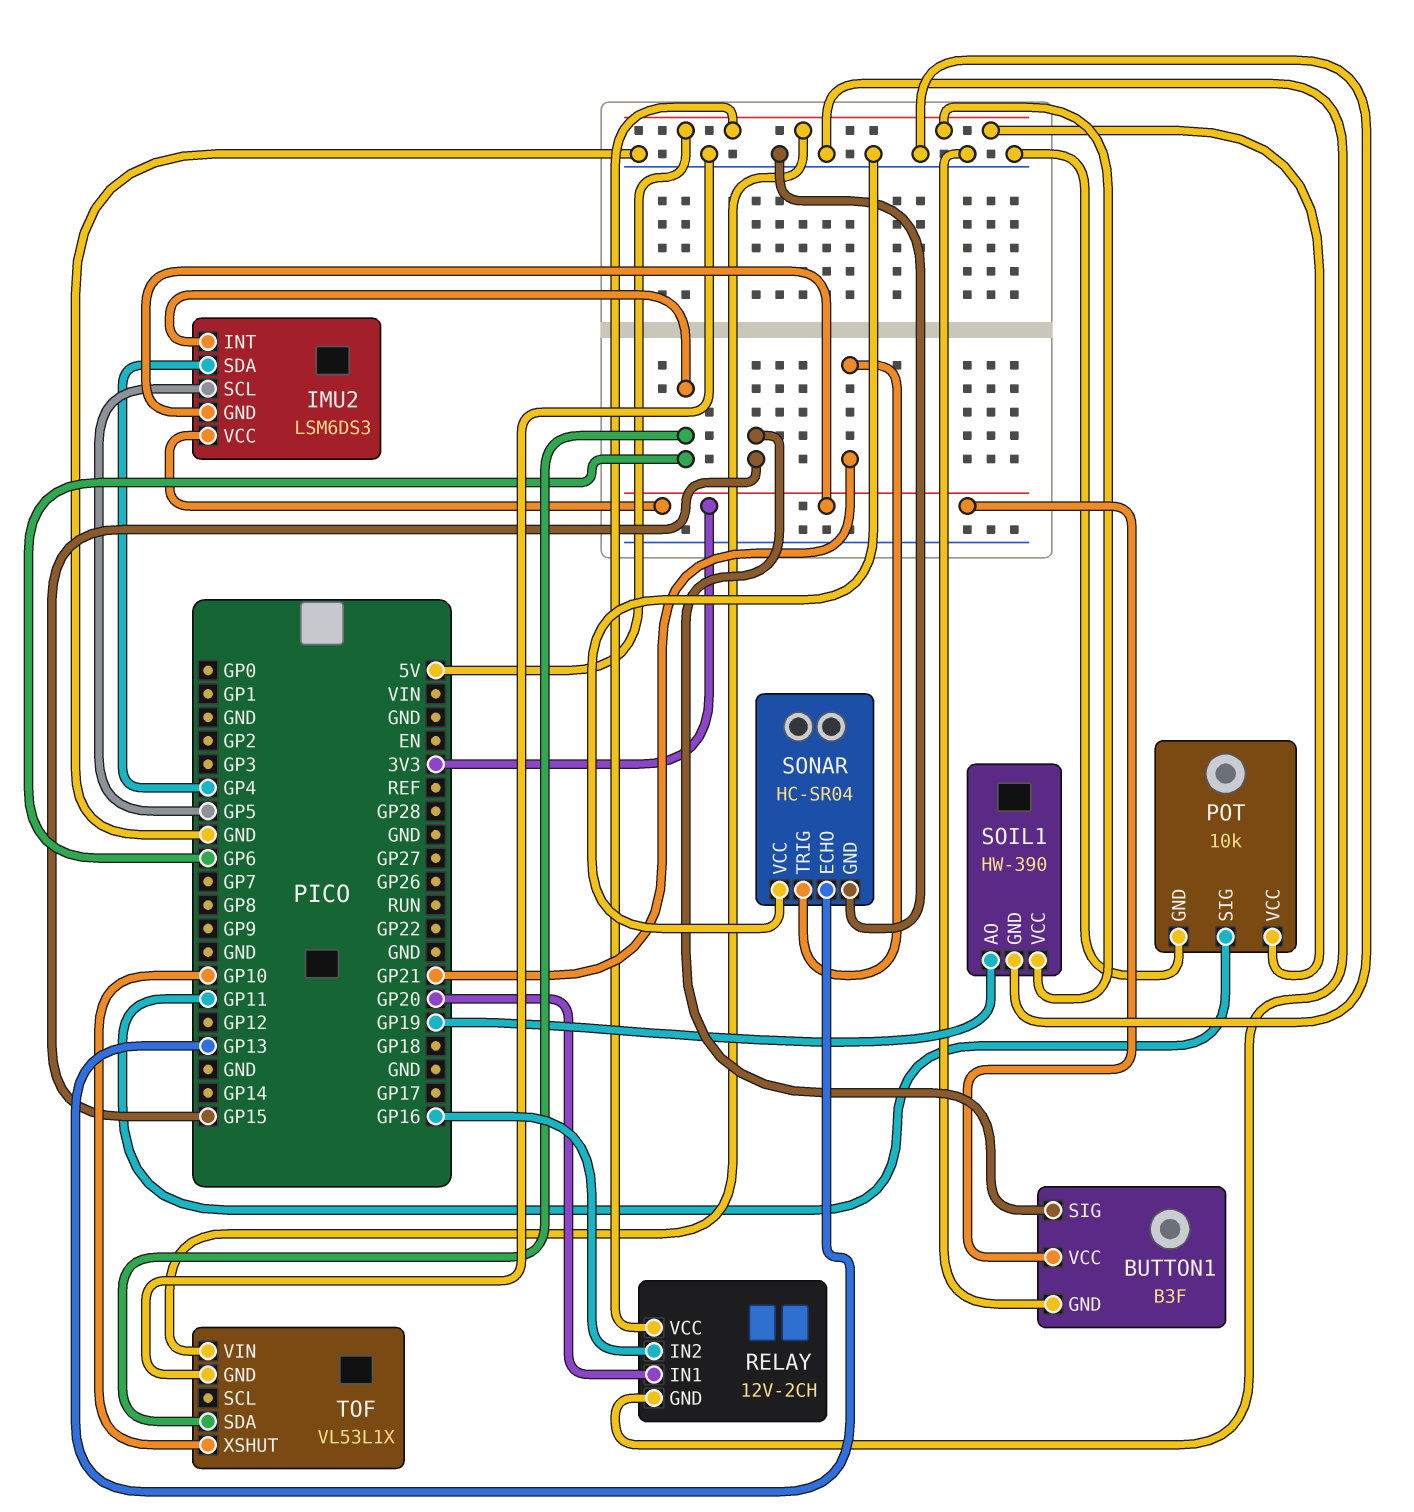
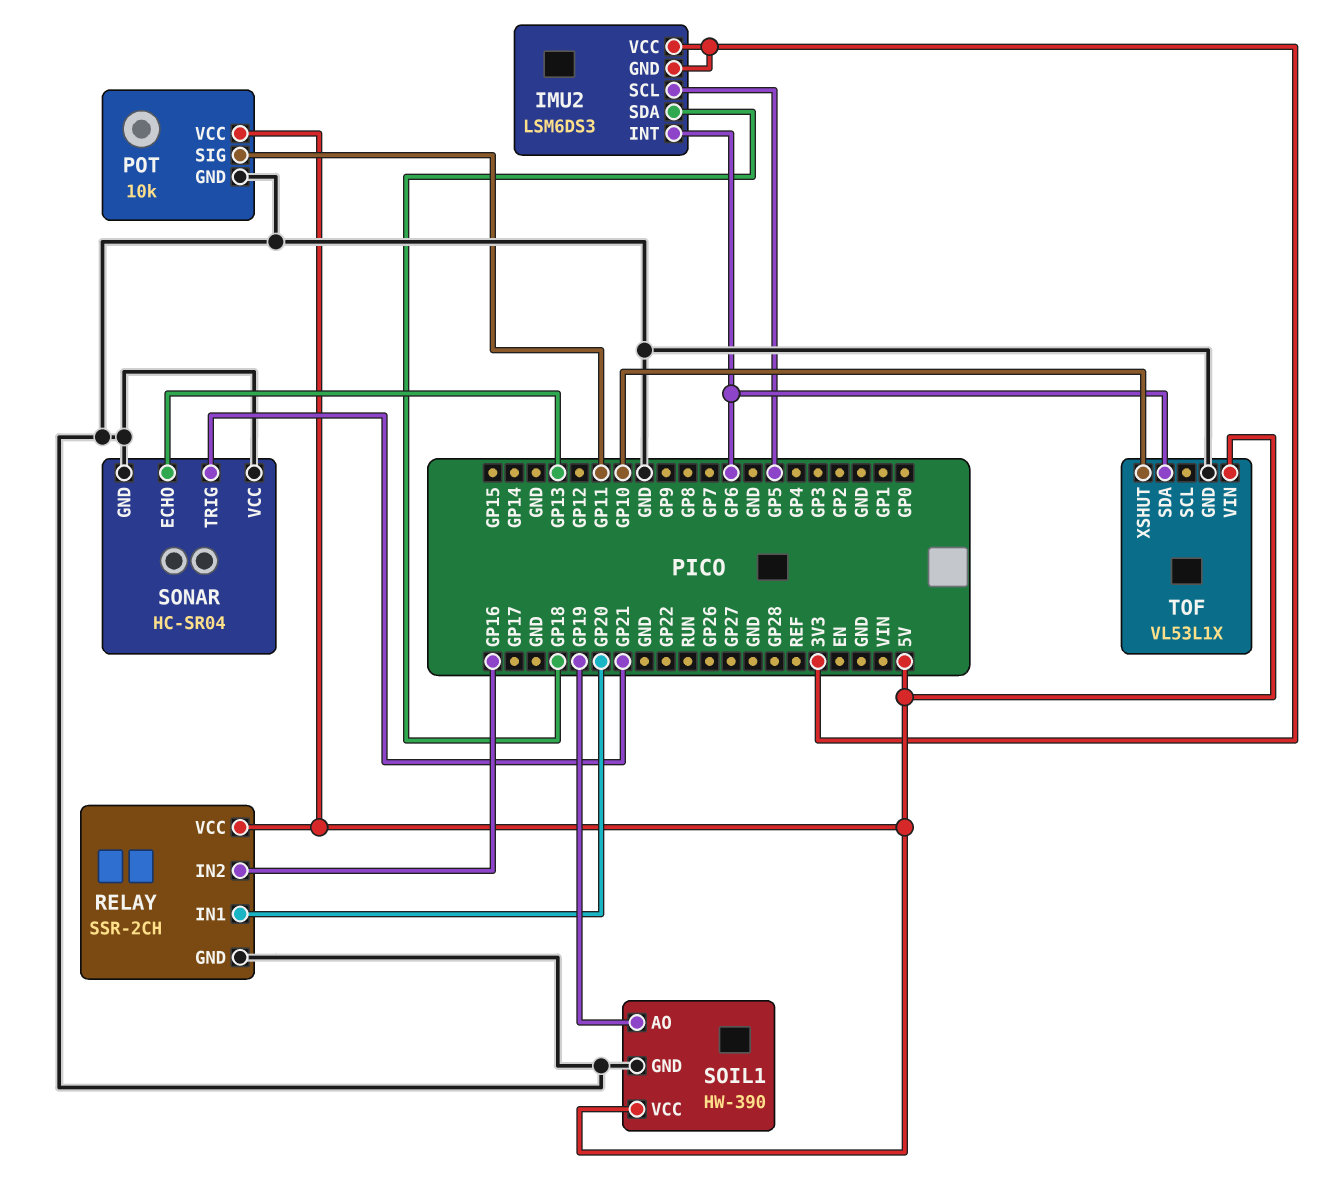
BUTTON1: B3F -> none
BUTTON1 pin GND: GND -> none
BUTTON1 pin SIG: GP15 -> none
BUTTON1 pin VCC: 3V3 -> none
IMU2 pin SDA: GP4 -> GP18
RELAY: 12V-2CH -> SSR-2CH

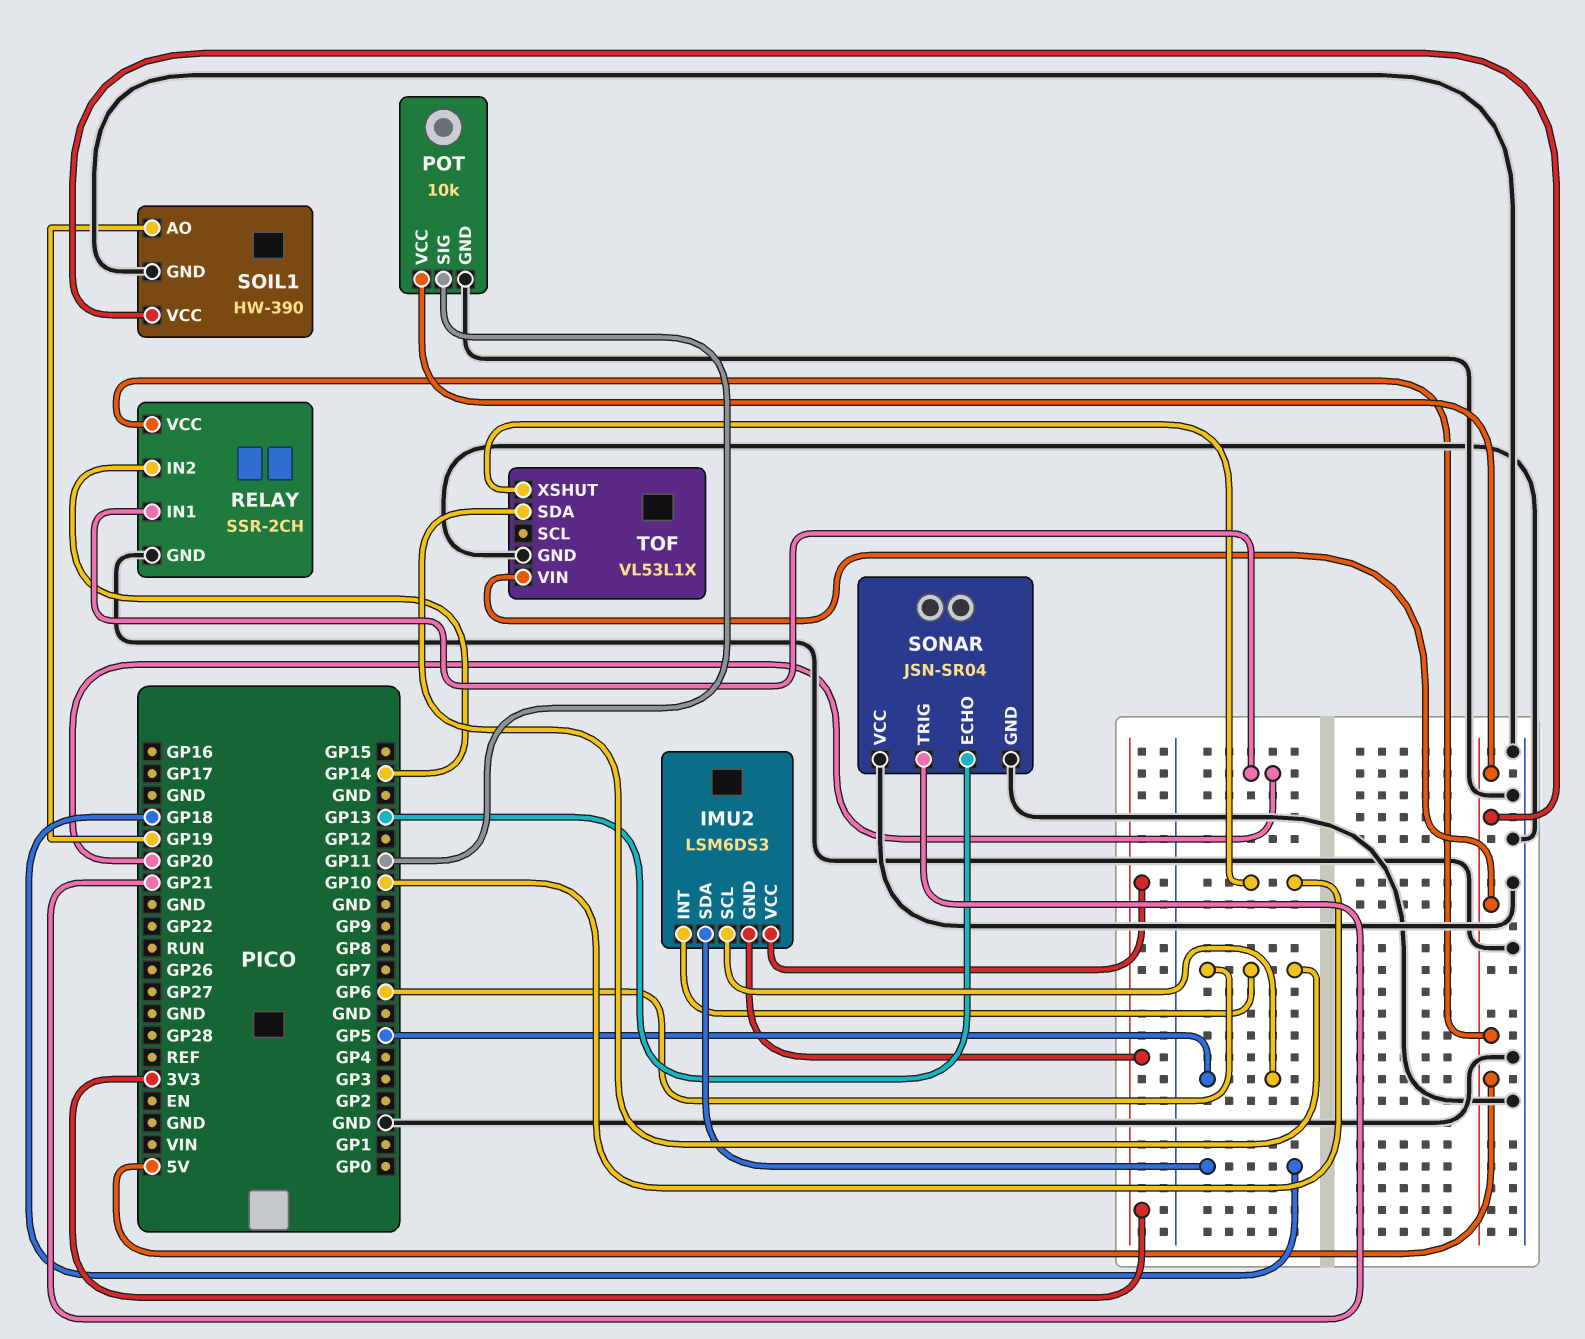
RELAY pin IN2: GP16 -> GP14
SONAR: HC-SR04 -> JSN-SR04

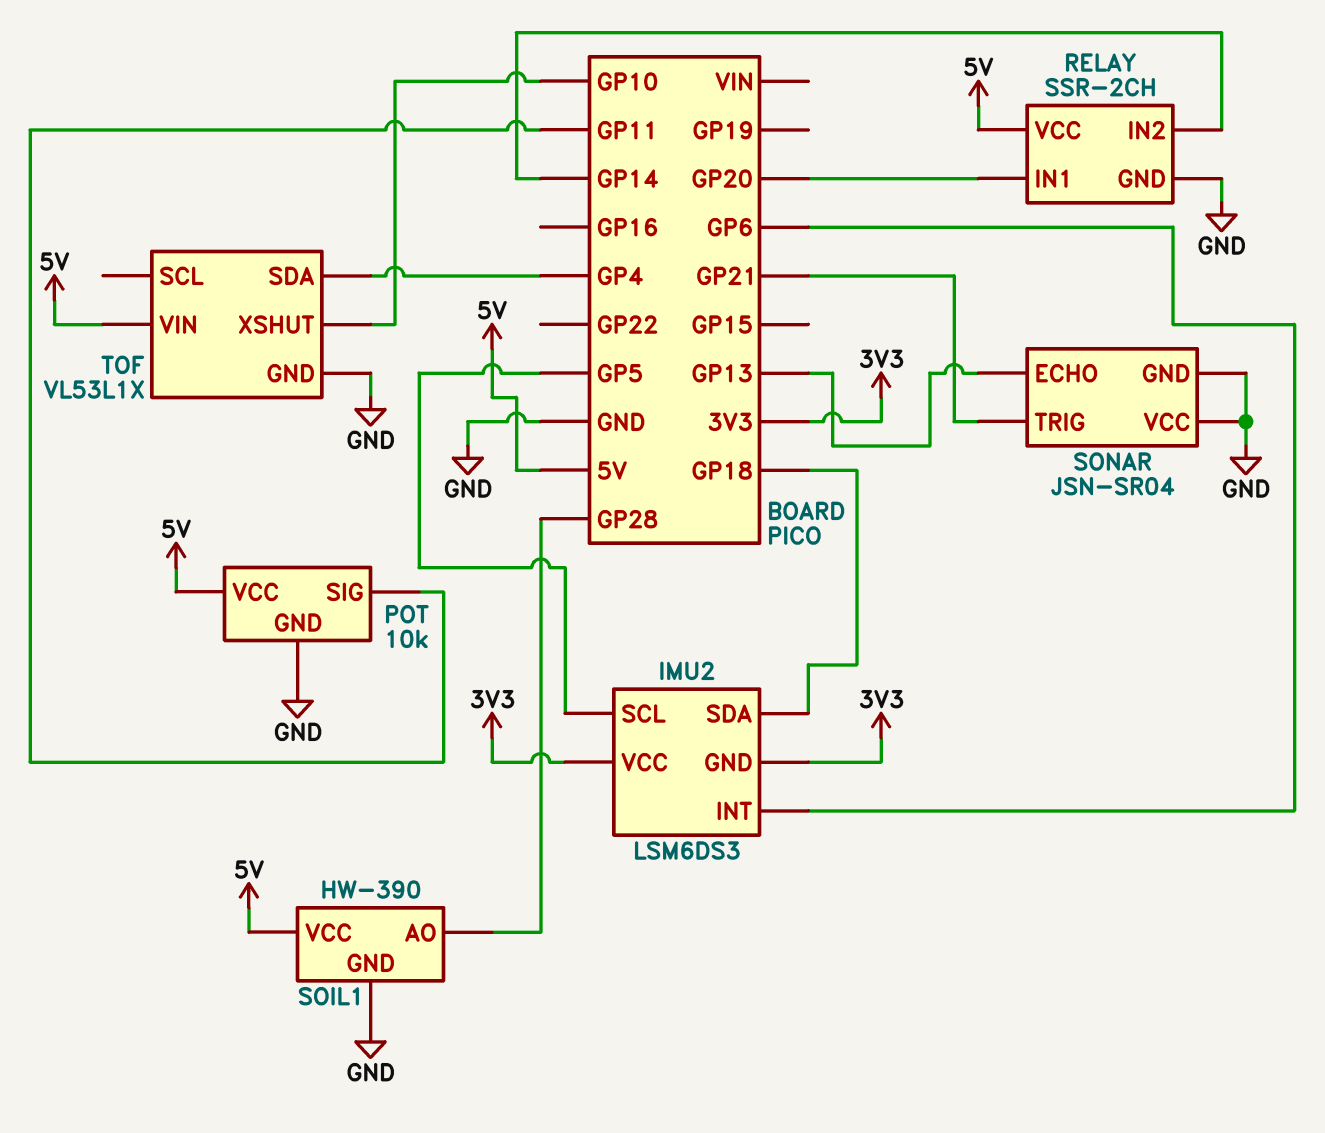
SOIL1 pin AO: GP19 -> GP28
TOF pin SDA: GP6 -> GP4

